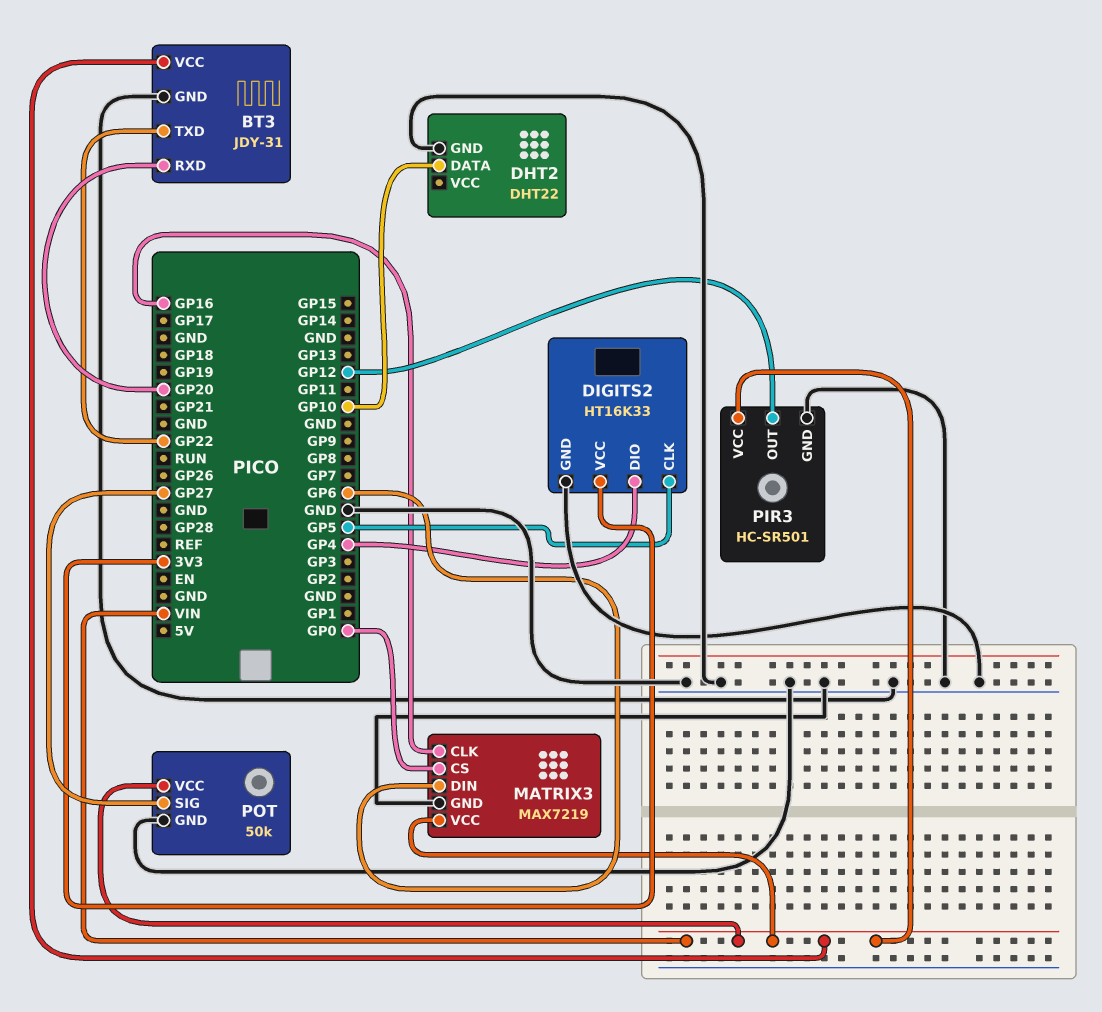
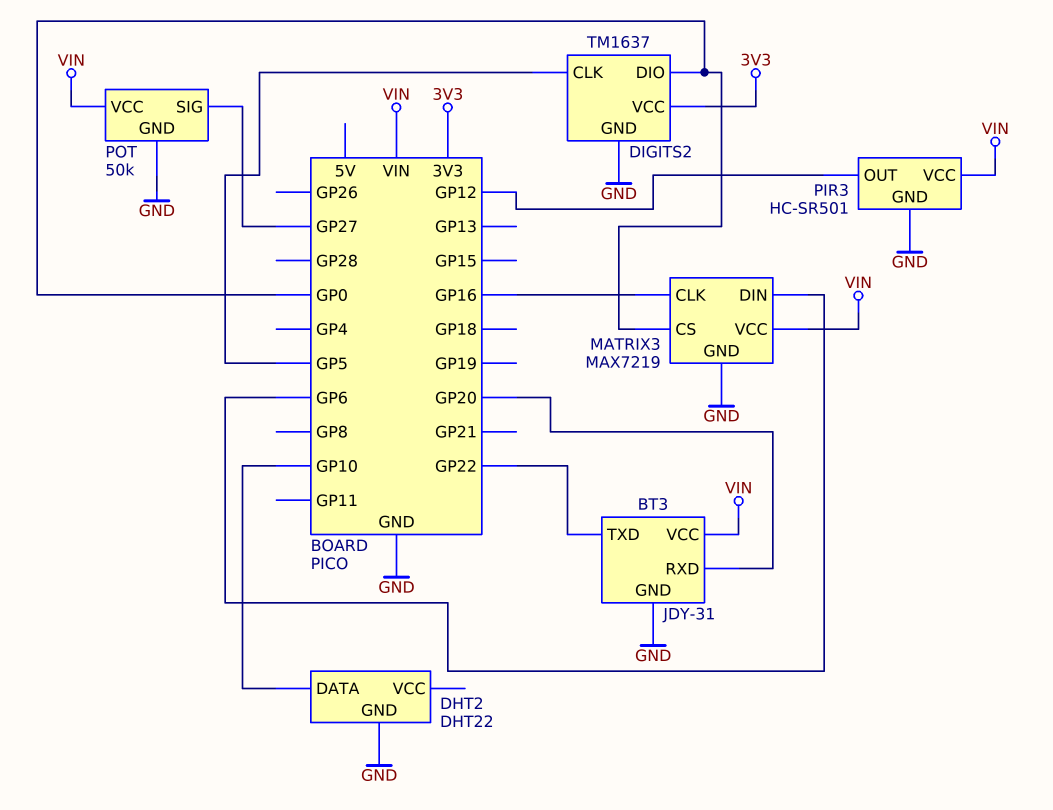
DIGITS2: HT16K33 -> TM1637
DIGITS2 pin DIO: GP4 -> GP0

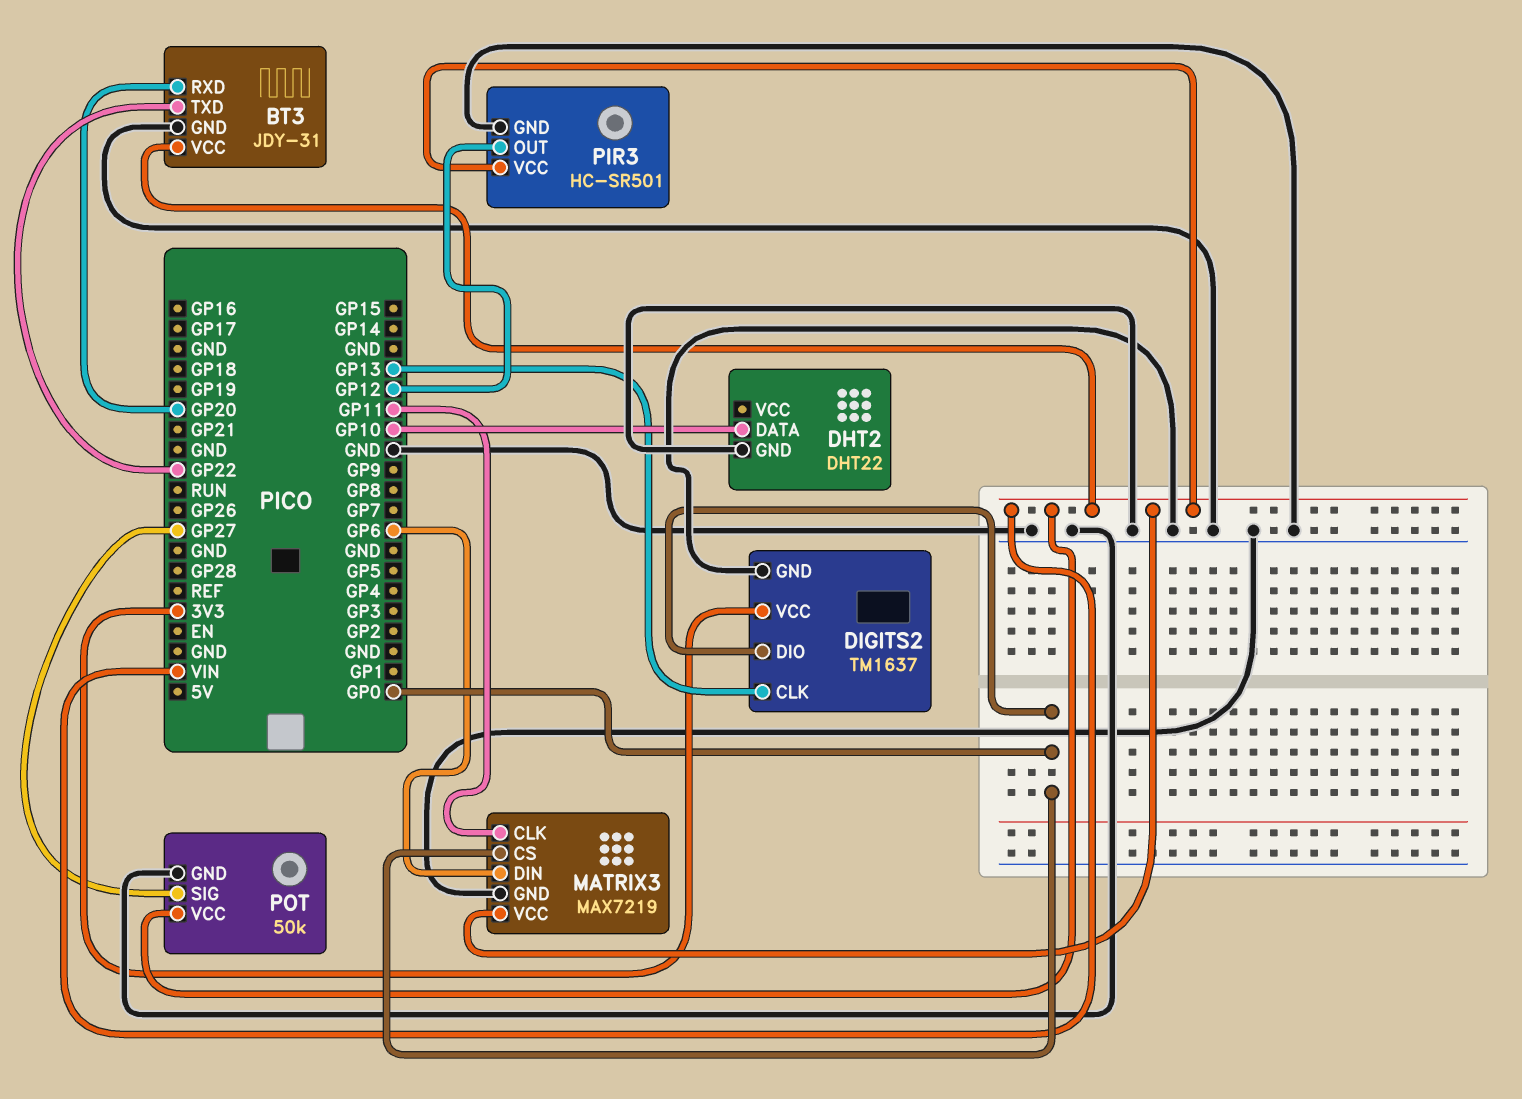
DIGITS2 pin CLK: GP5 -> GP13
MATRIX3 pin CLK: GP16 -> GP11

